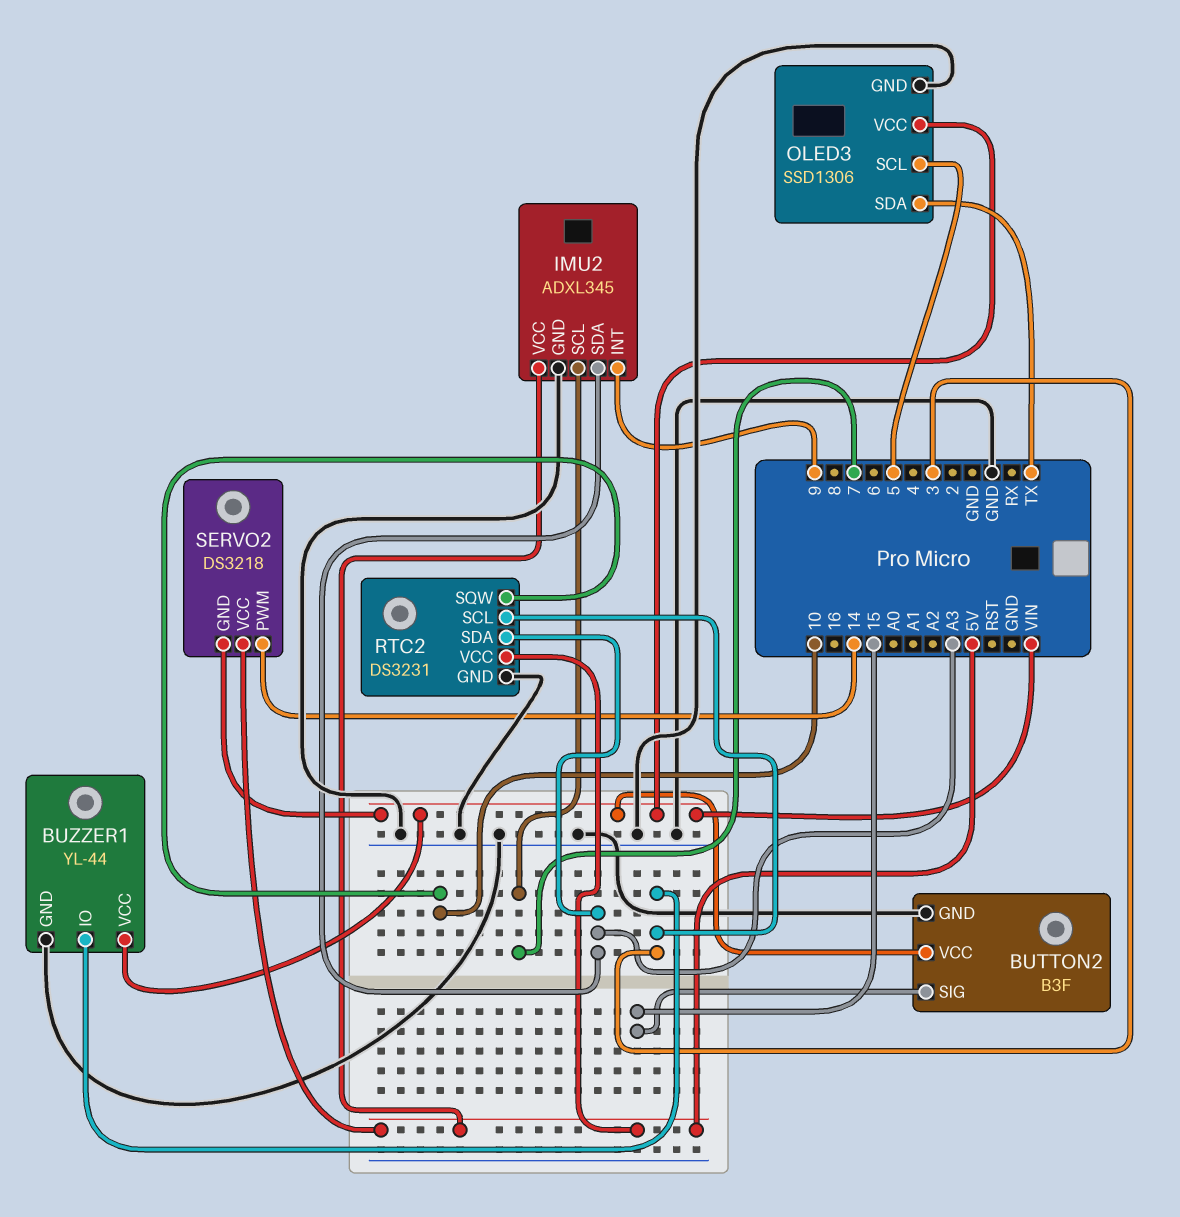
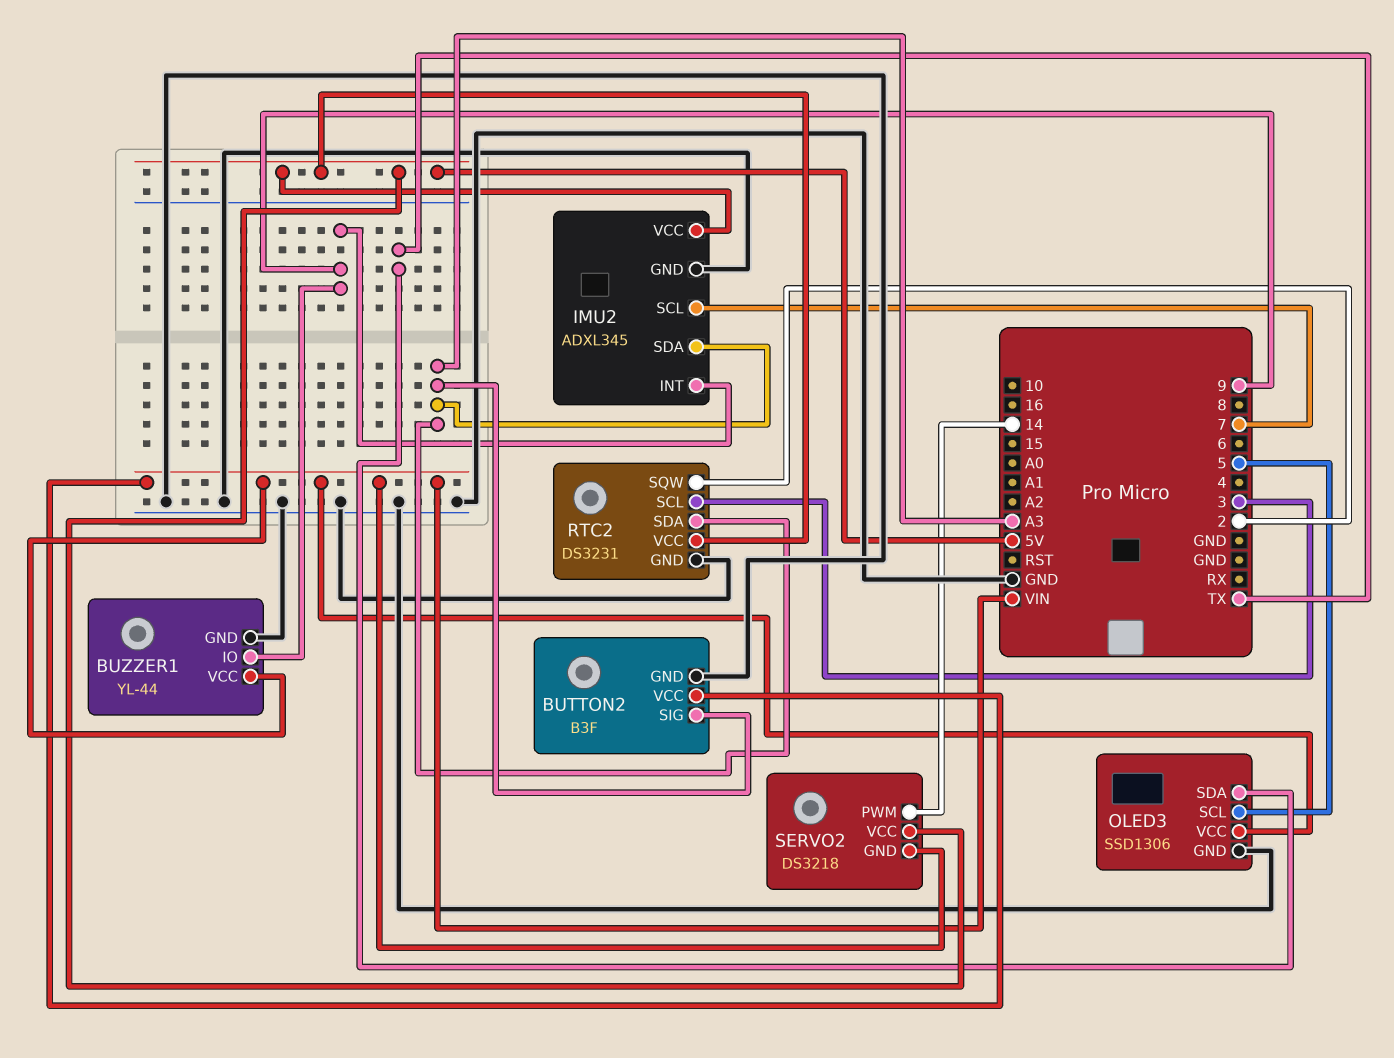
BUTTON2 pin SIG: 15 -> A3
BUZZER1 pin IO: 3 -> 9
RTC2 pin SQW: 10 -> 2

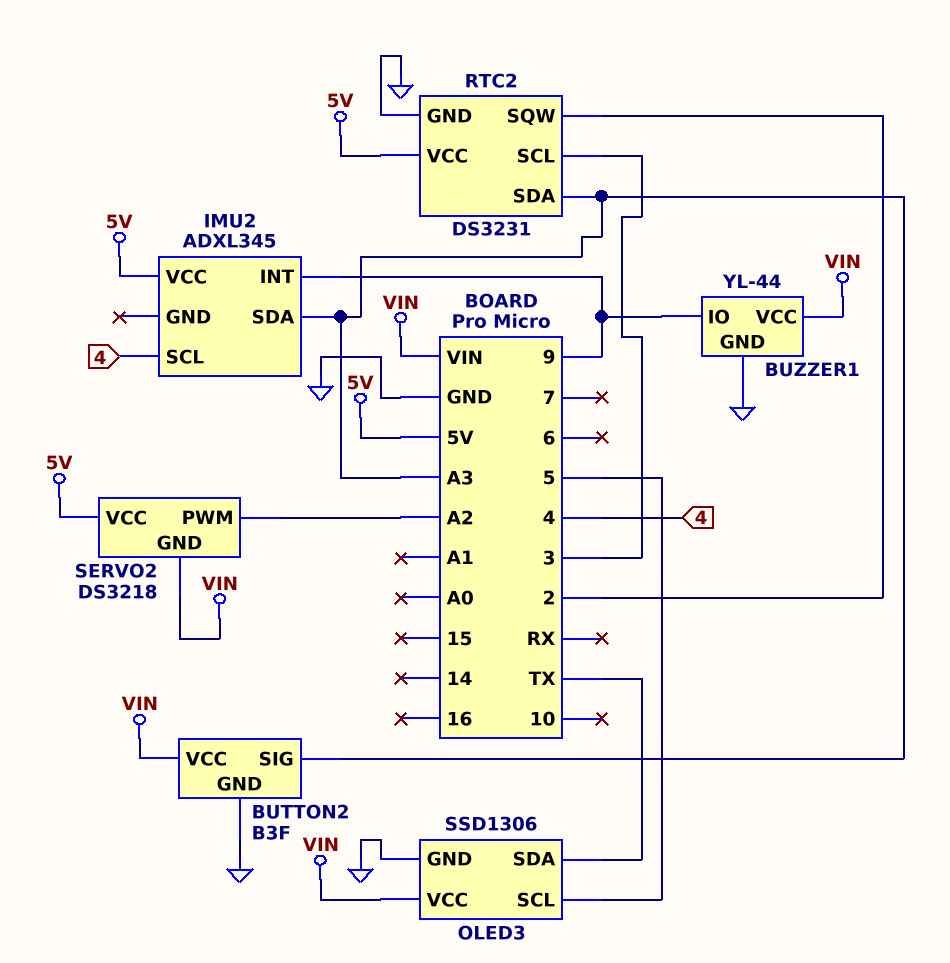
IMU2 pin GND: GND -> none
IMU2 pin SCL: 7 -> 4
SERVO2 pin PWM: 14 -> A2

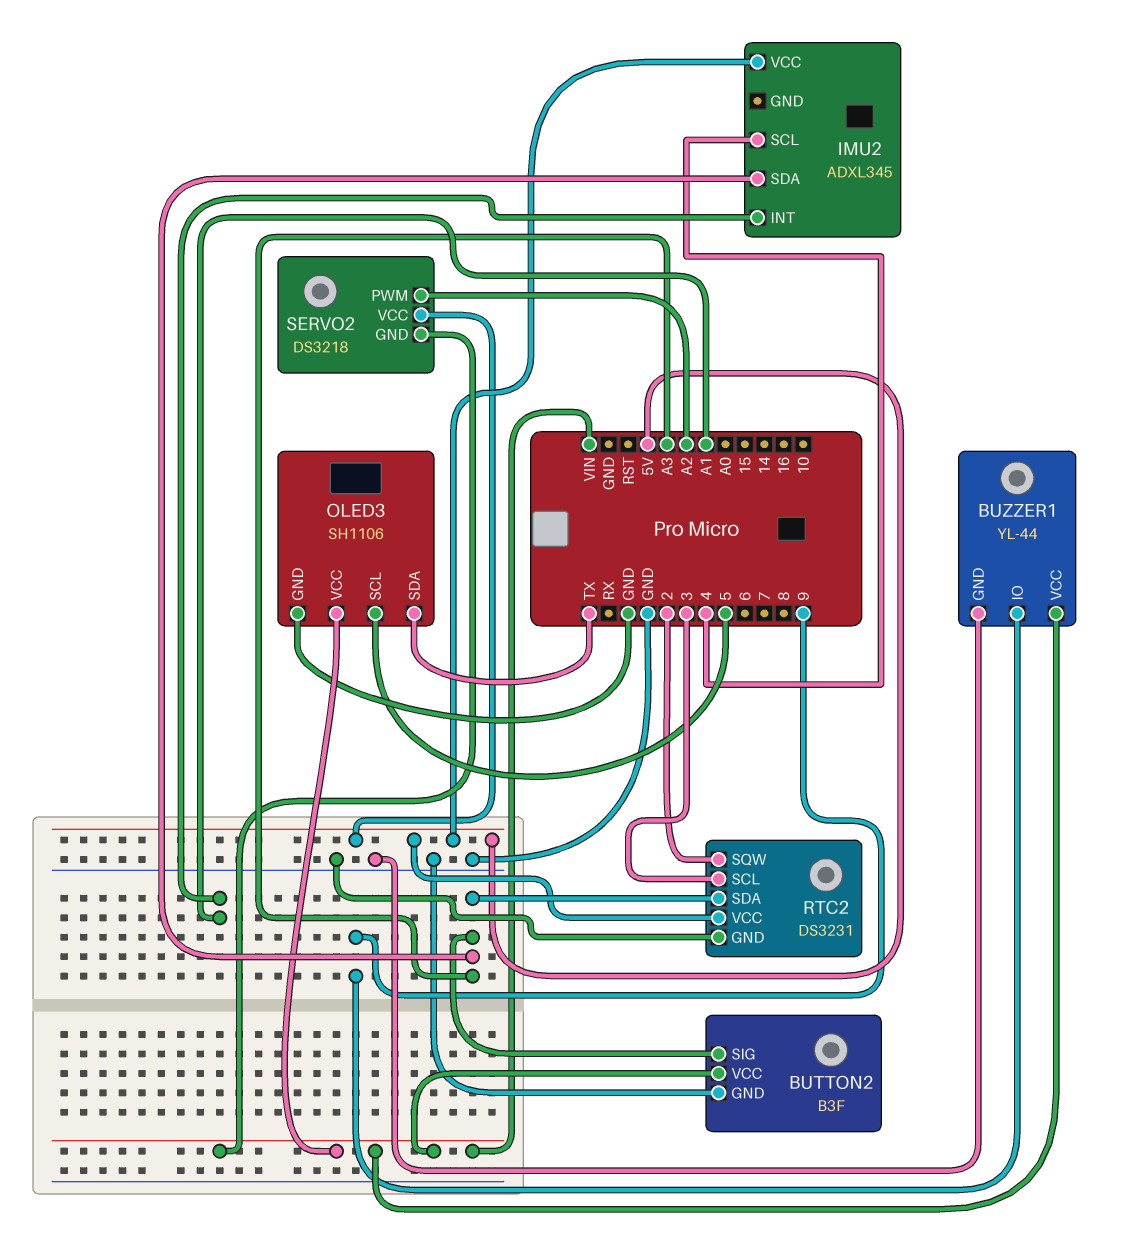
IMU2 pin INT: 9 -> A1
OLED3: SSD1306 -> SH1106

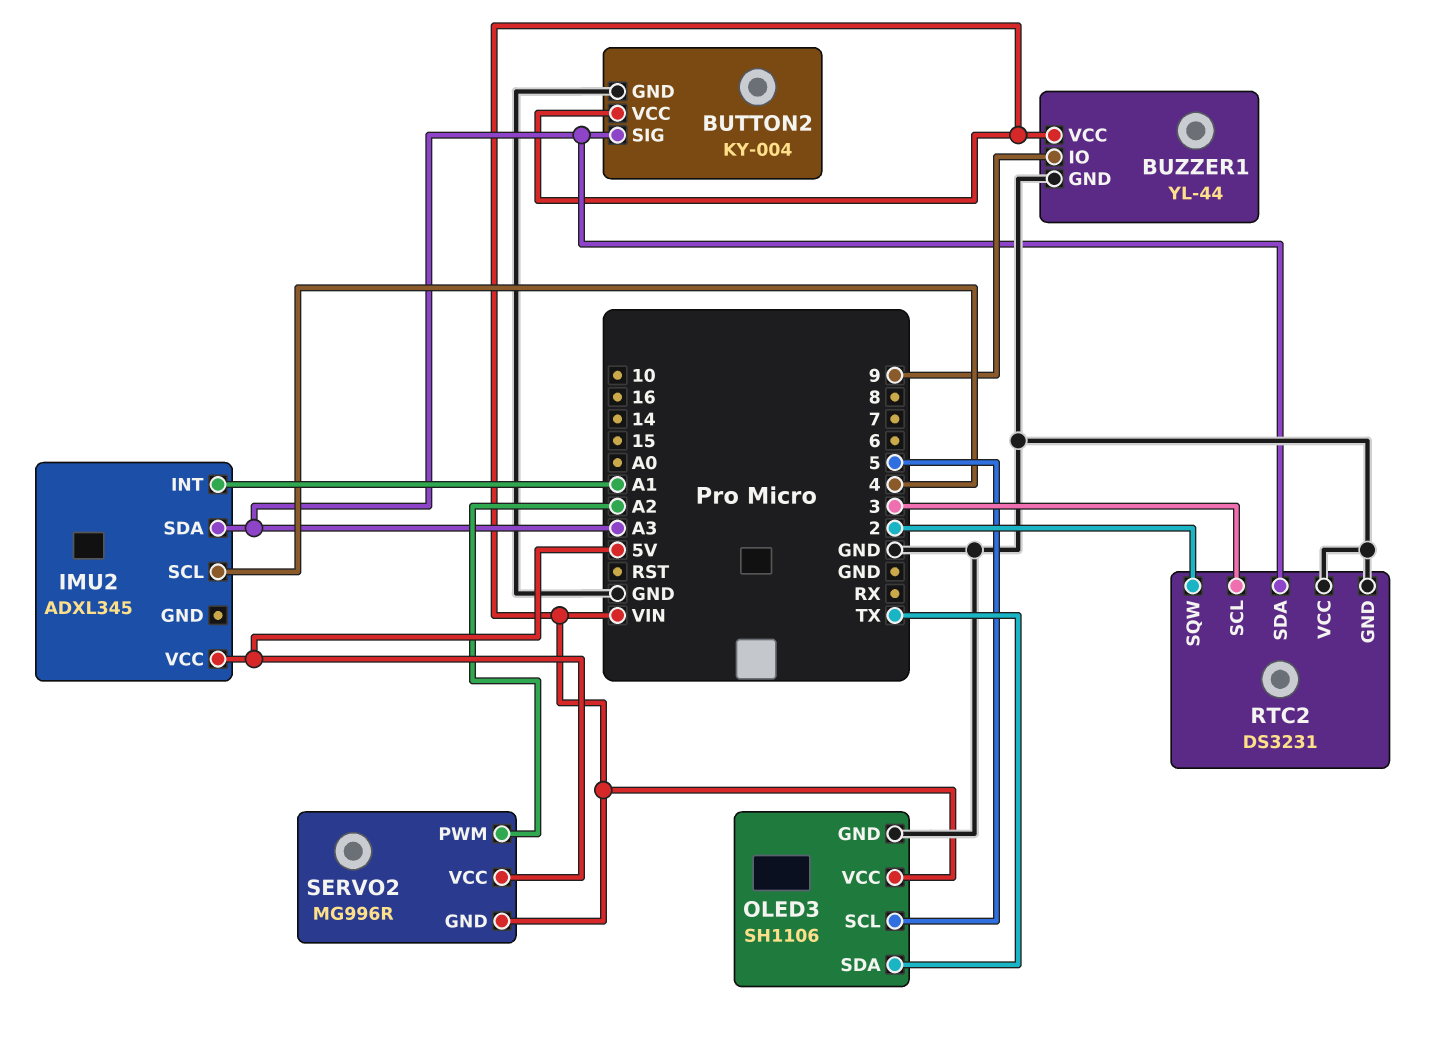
BUTTON2: B3F -> KY-004
RTC2 pin VCC: 5V -> GND
SERVO2: DS3218 -> MG996R

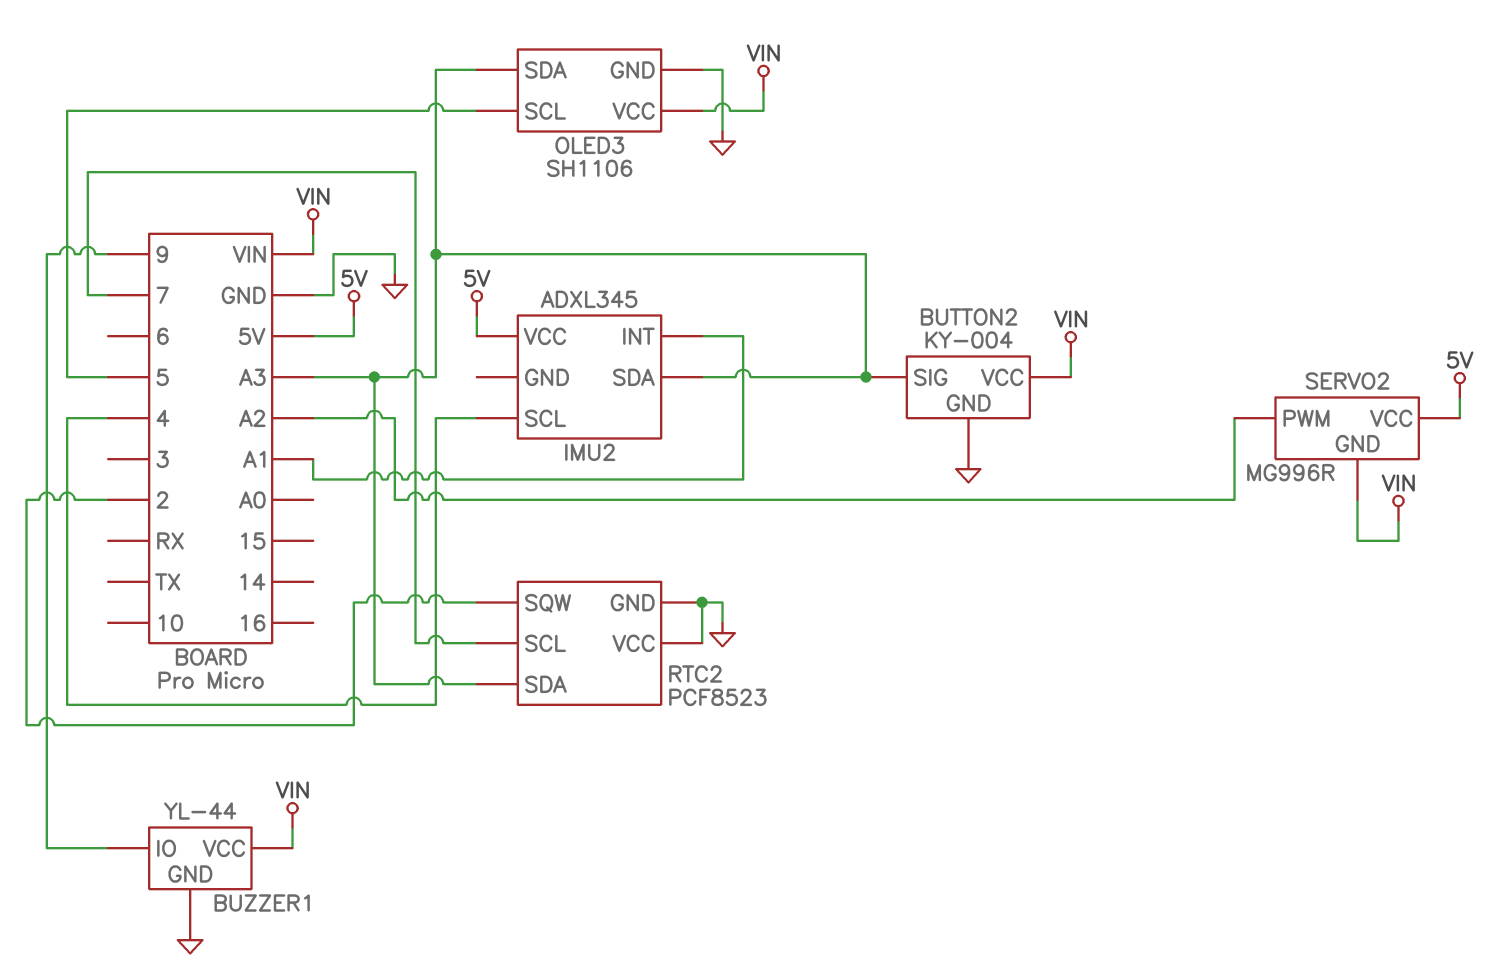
OLED3 pin SDA: TX -> A3
RTC2: DS3231 -> PCF8523
RTC2 pin SCL: 3 -> 7

